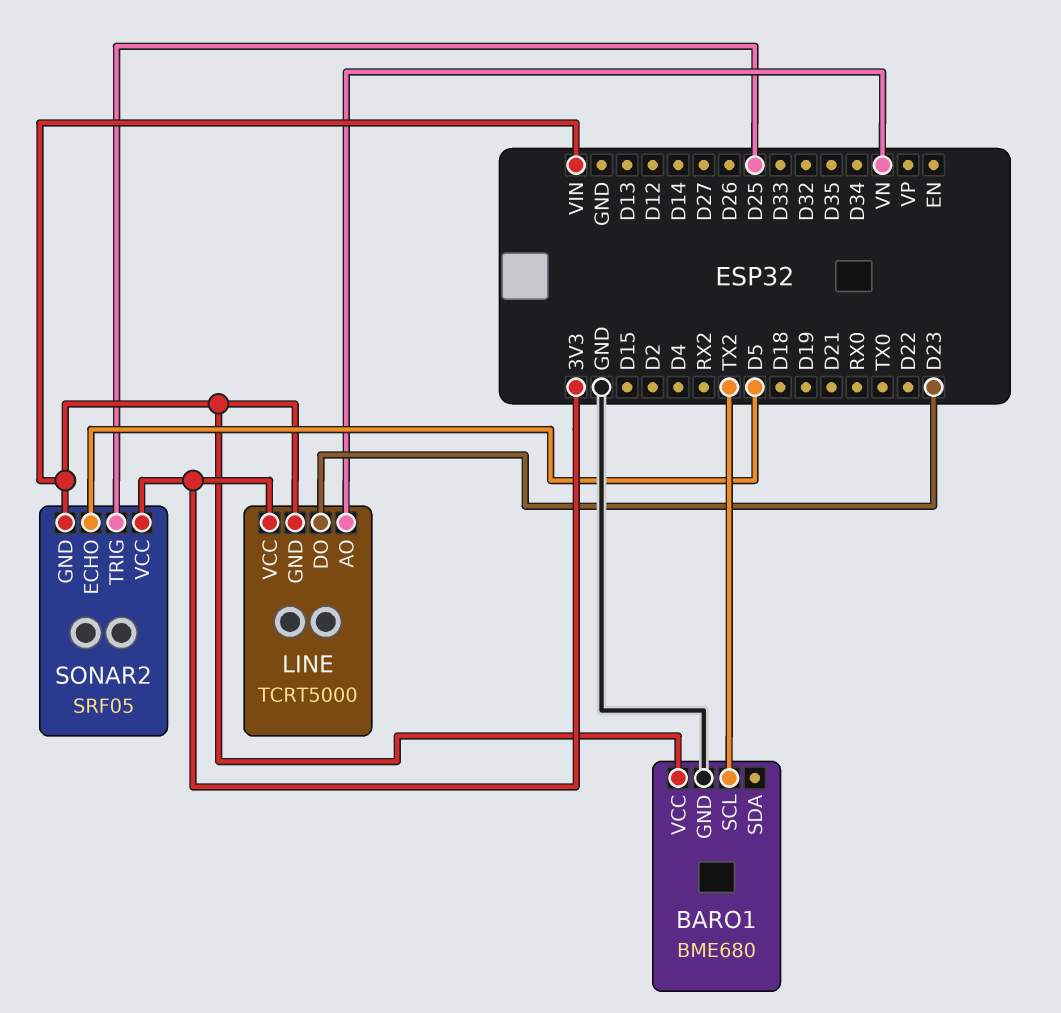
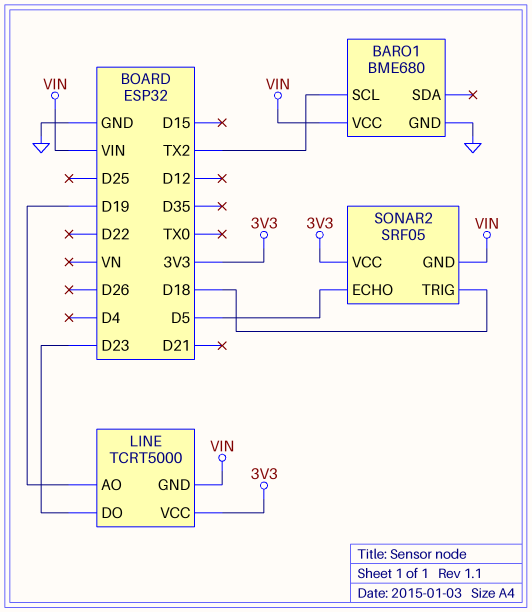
LINE pin AO: VN -> D19
SONAR2 pin TRIG: D25 -> D18

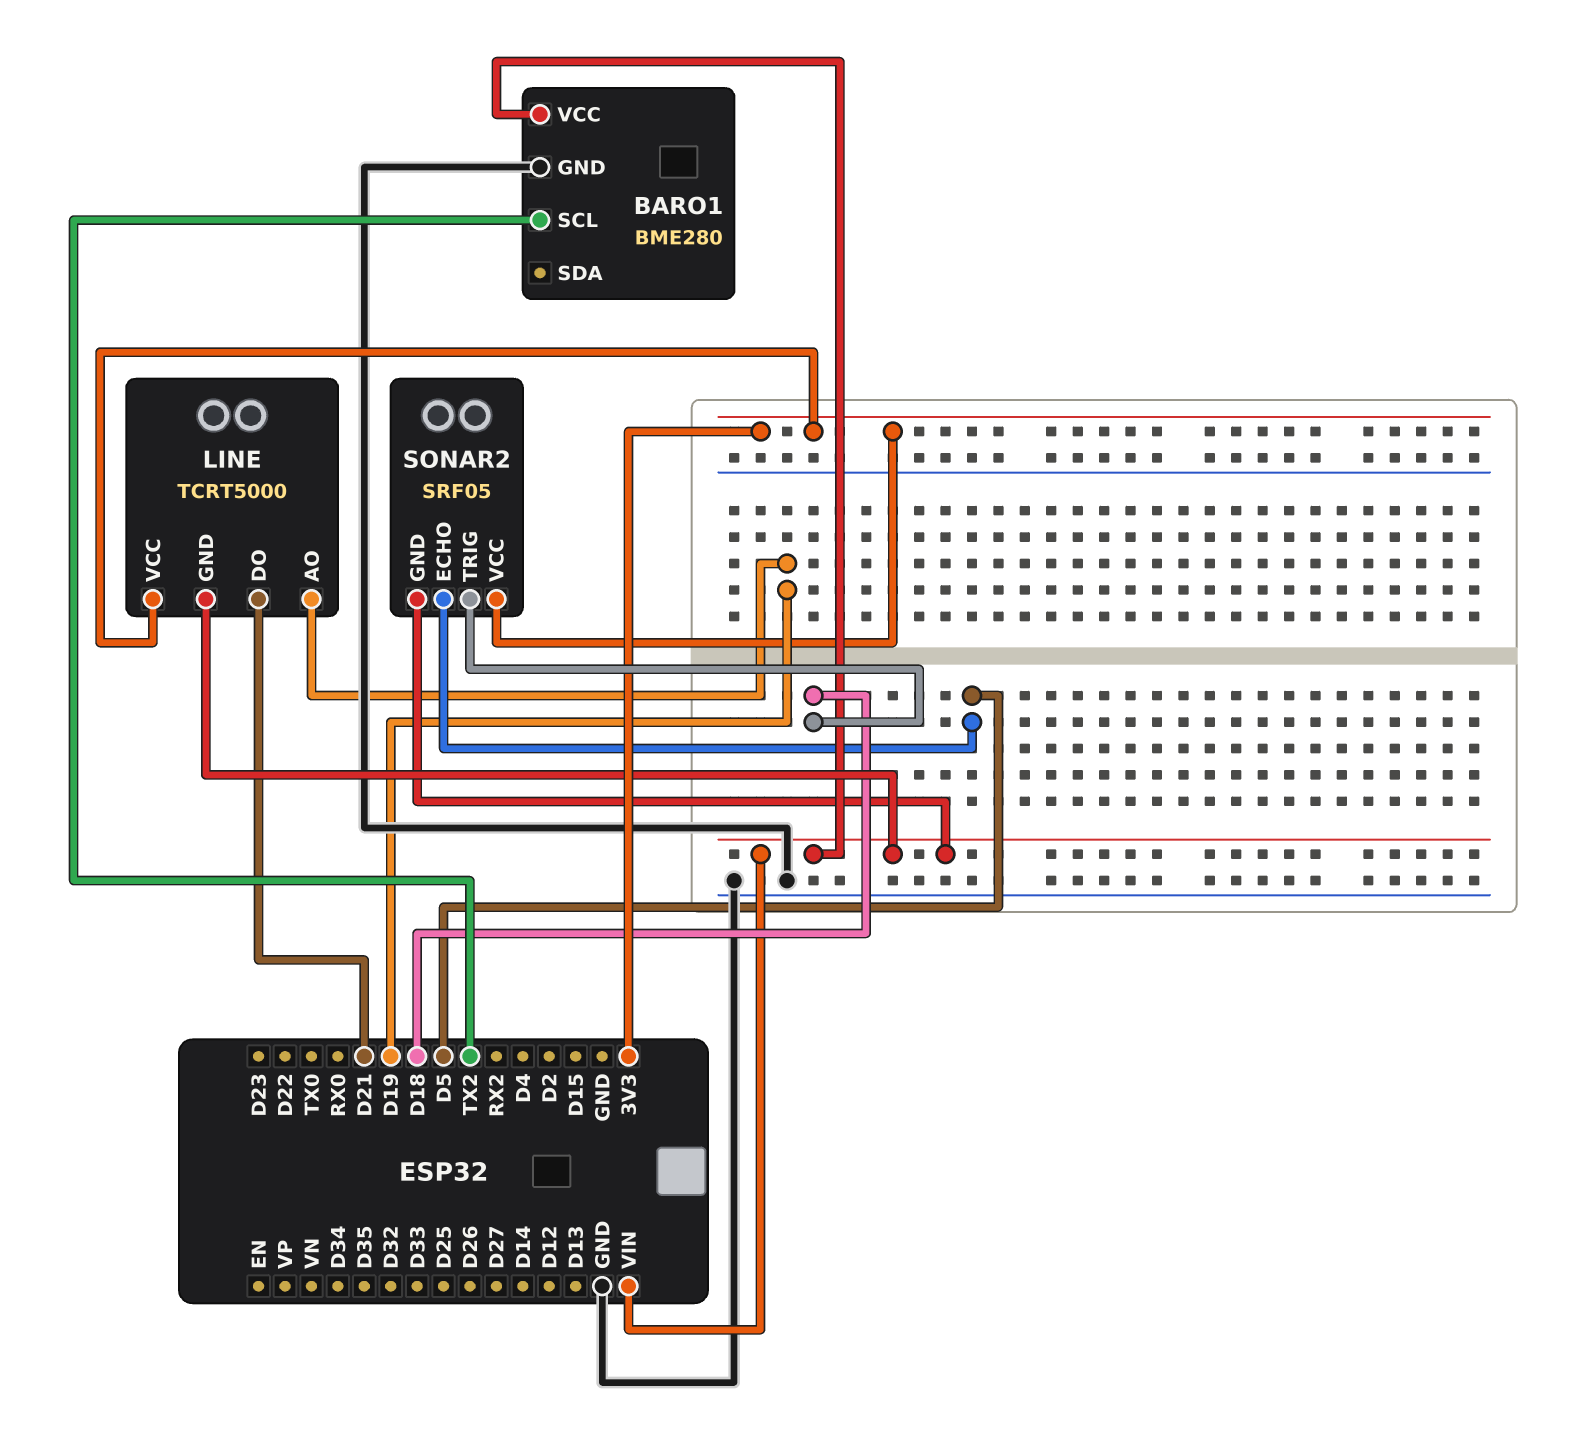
BARO1: BME680 -> BME280
LINE pin DO: D23 -> D21

